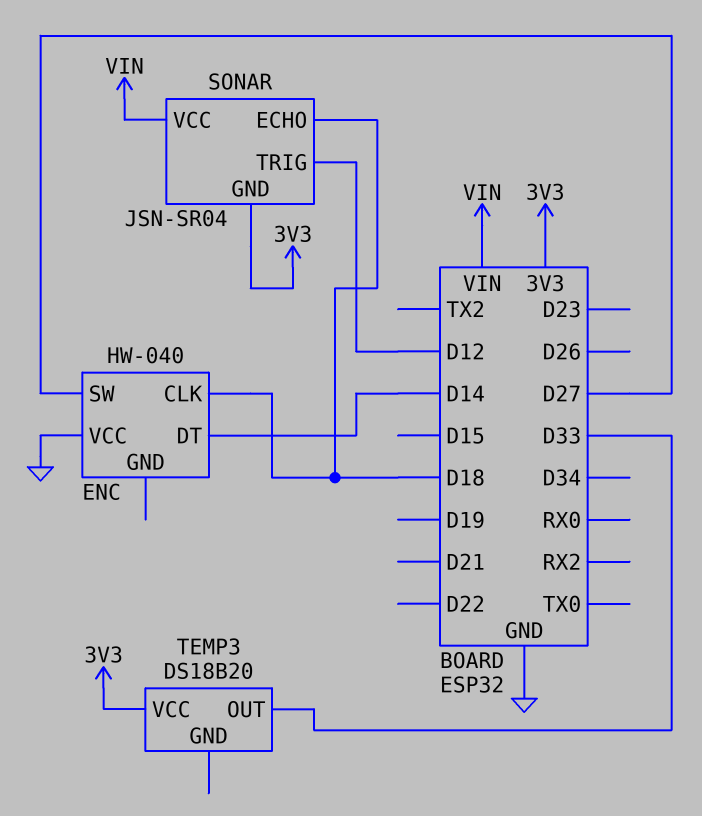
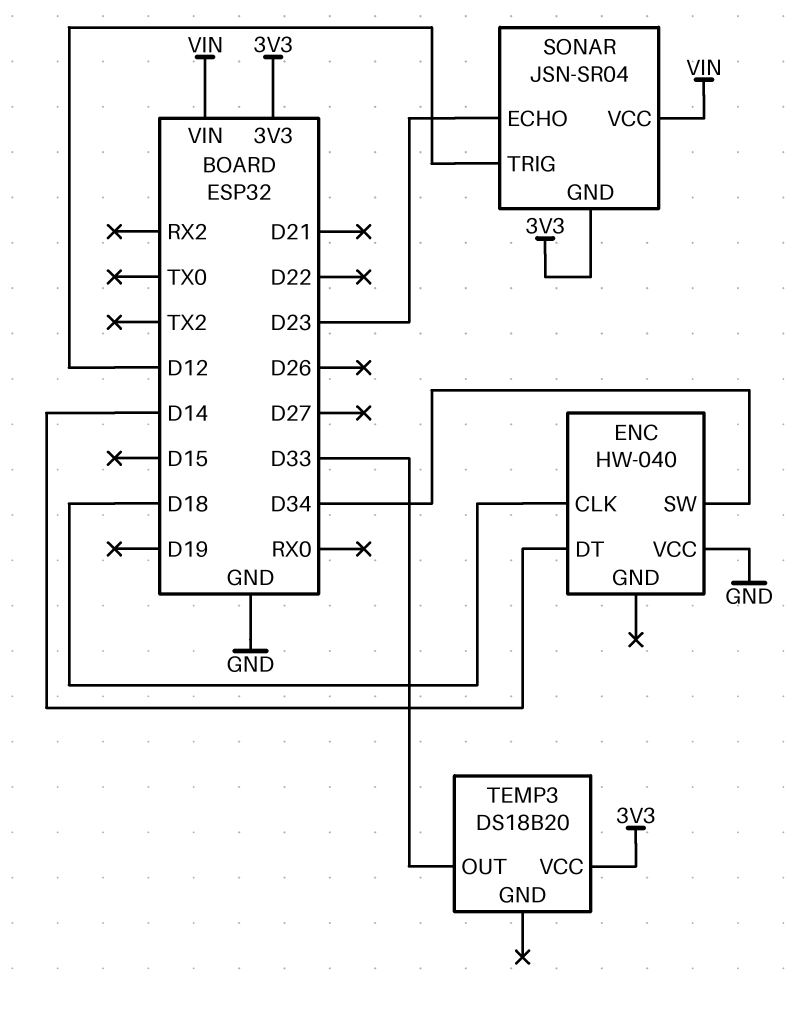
ENC pin SW: D27 -> D34
SONAR pin ECHO: D18 -> D23

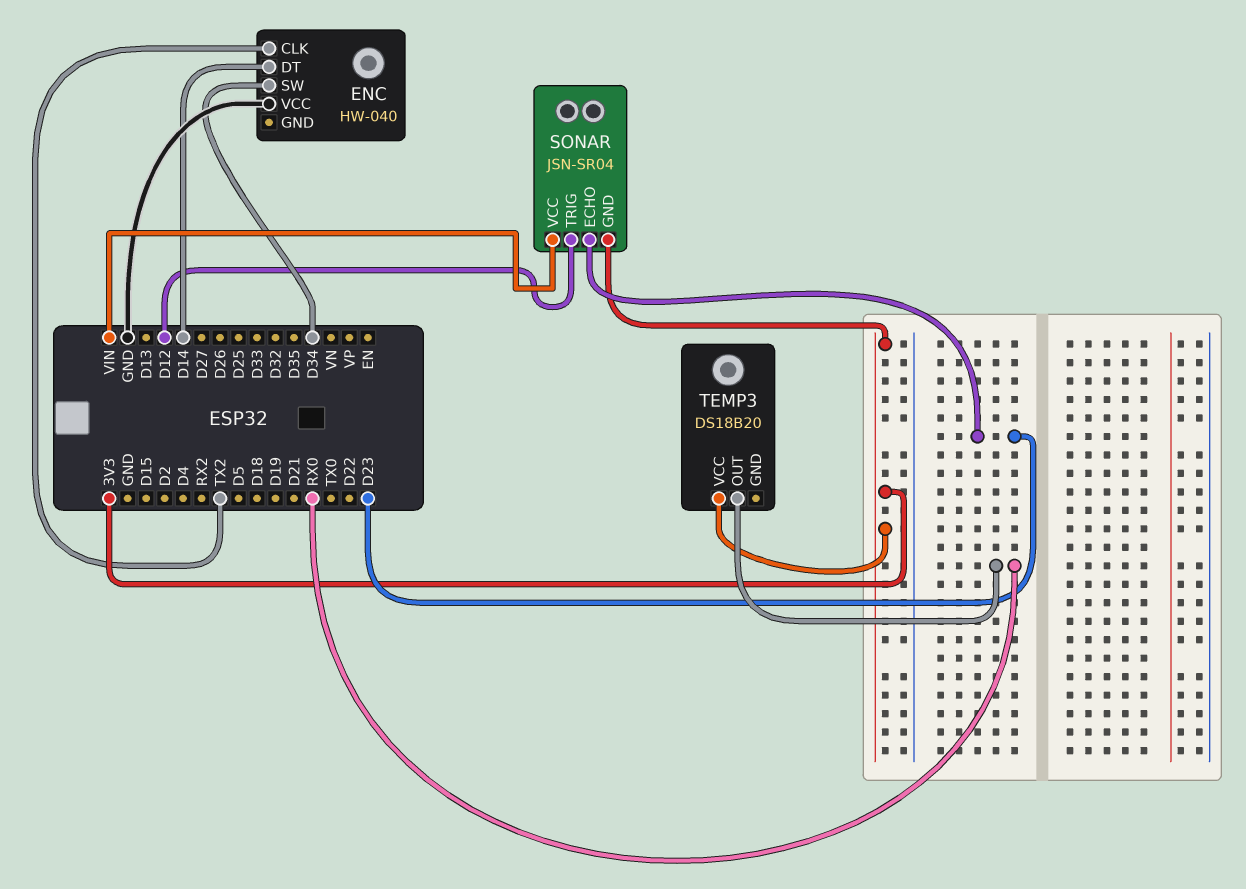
ENC pin CLK: D18 -> TX2
TEMP3 pin OUT: D33 -> RX0

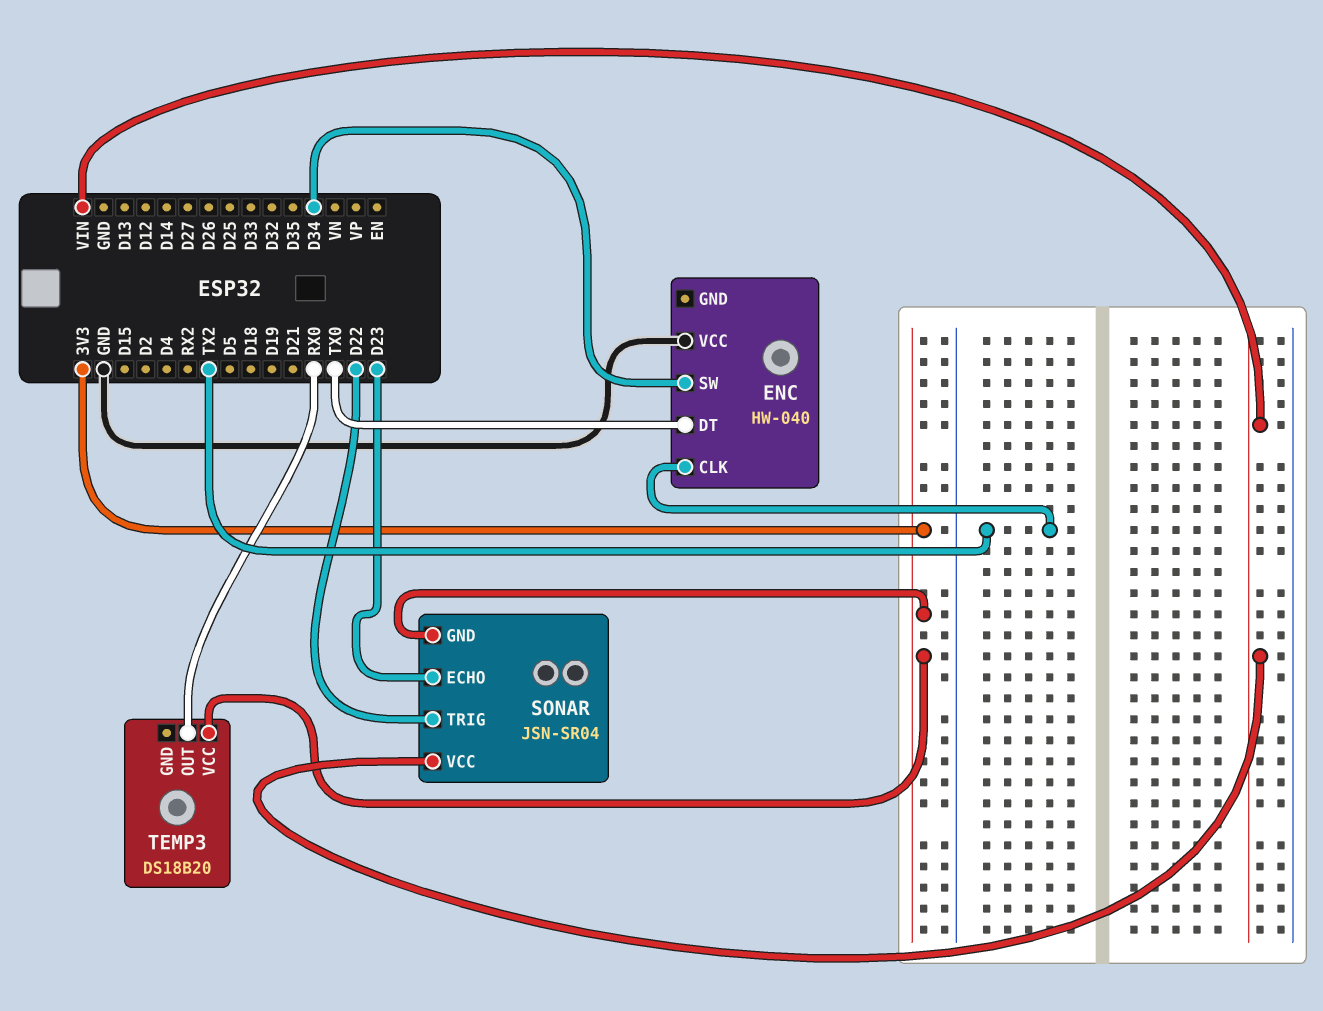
ENC pin DT: D14 -> TX0
SONAR pin TRIG: D12 -> D22

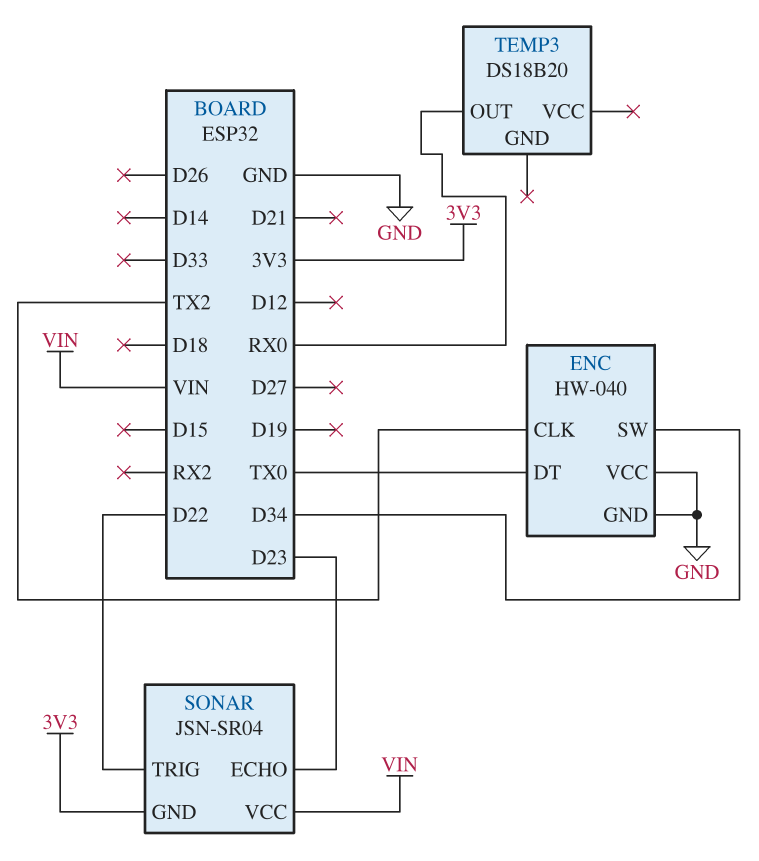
ENC pin GND: none -> GND
TEMP3 pin VCC: 3V3 -> none

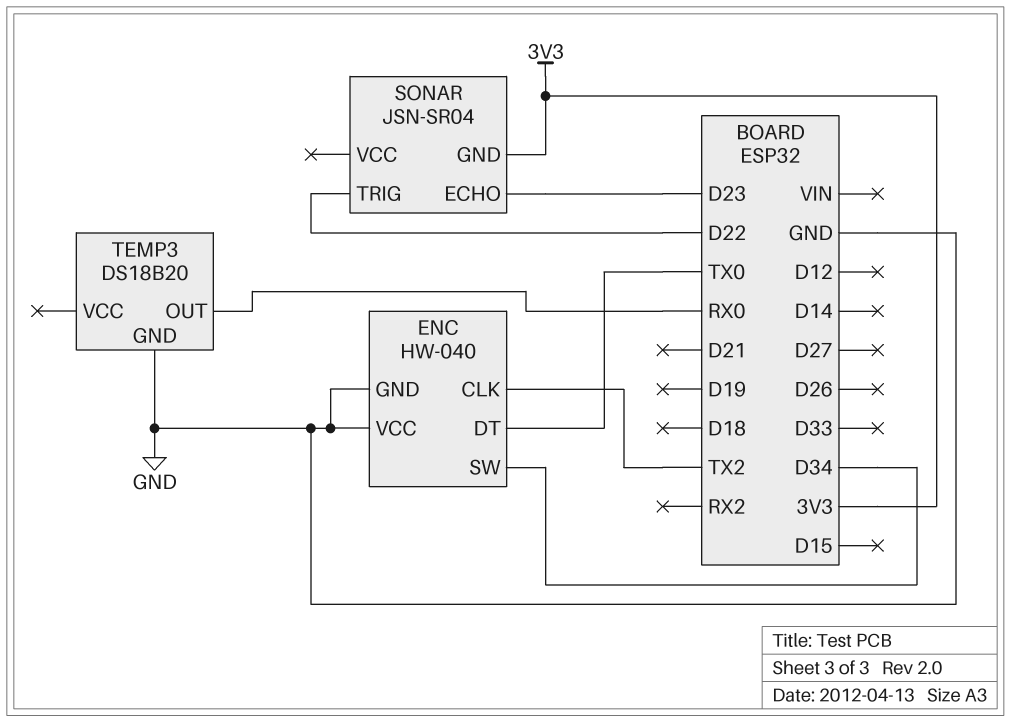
SONAR pin VCC: VIN -> none
TEMP3 pin GND: none -> GND

